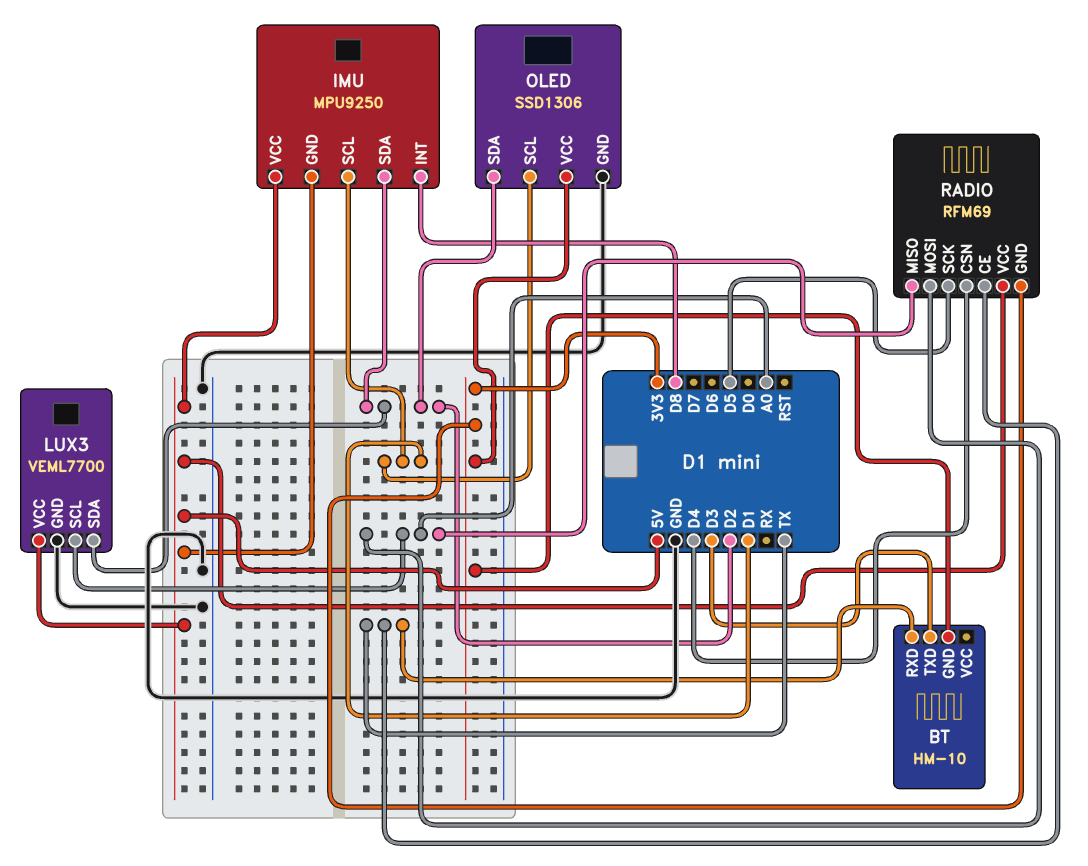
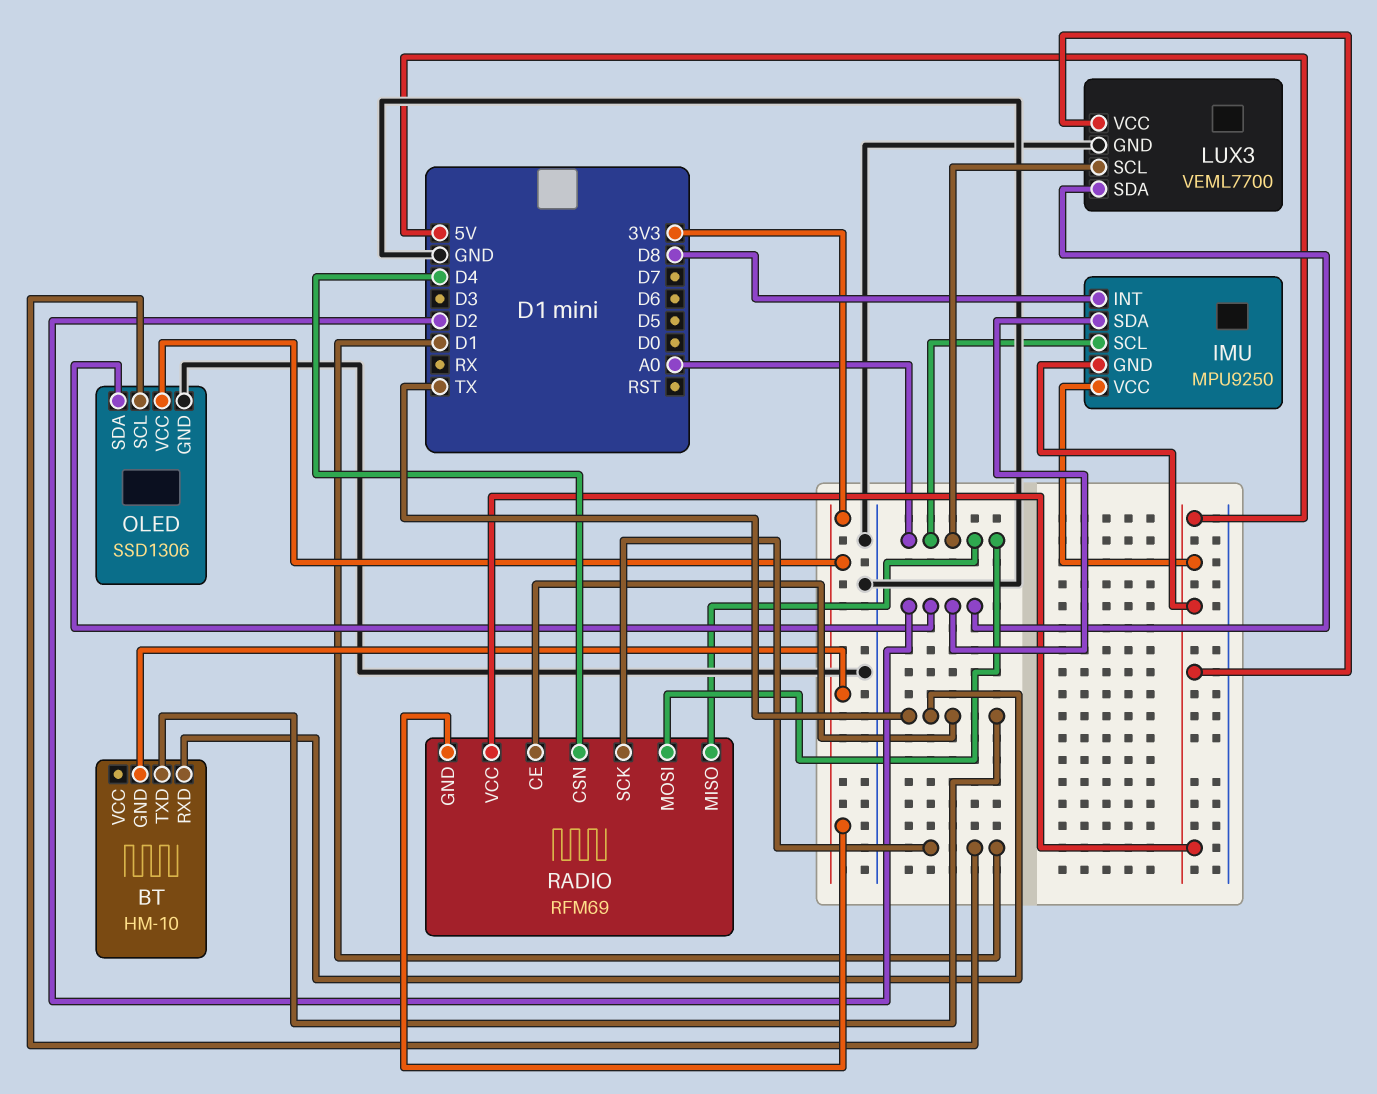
BT pin TXD: D3 -> TX
IMU pin SCL: D1 -> A0
RADIO pin SCK: D5 -> D1

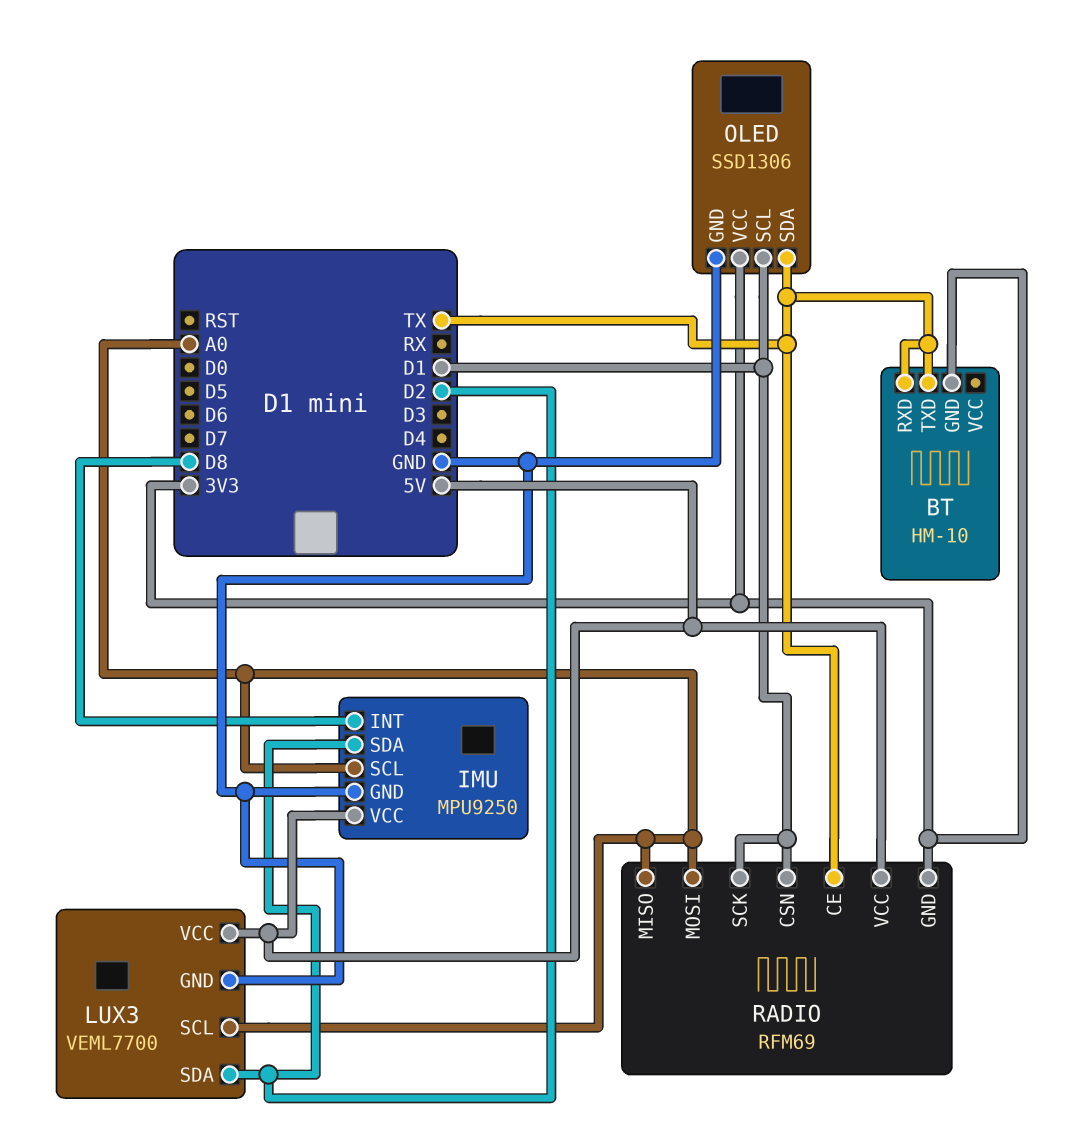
IMU pin GND: 5V -> GND
OLED pin SDA: D2 -> TX
RADIO pin CSN: D4 -> D1

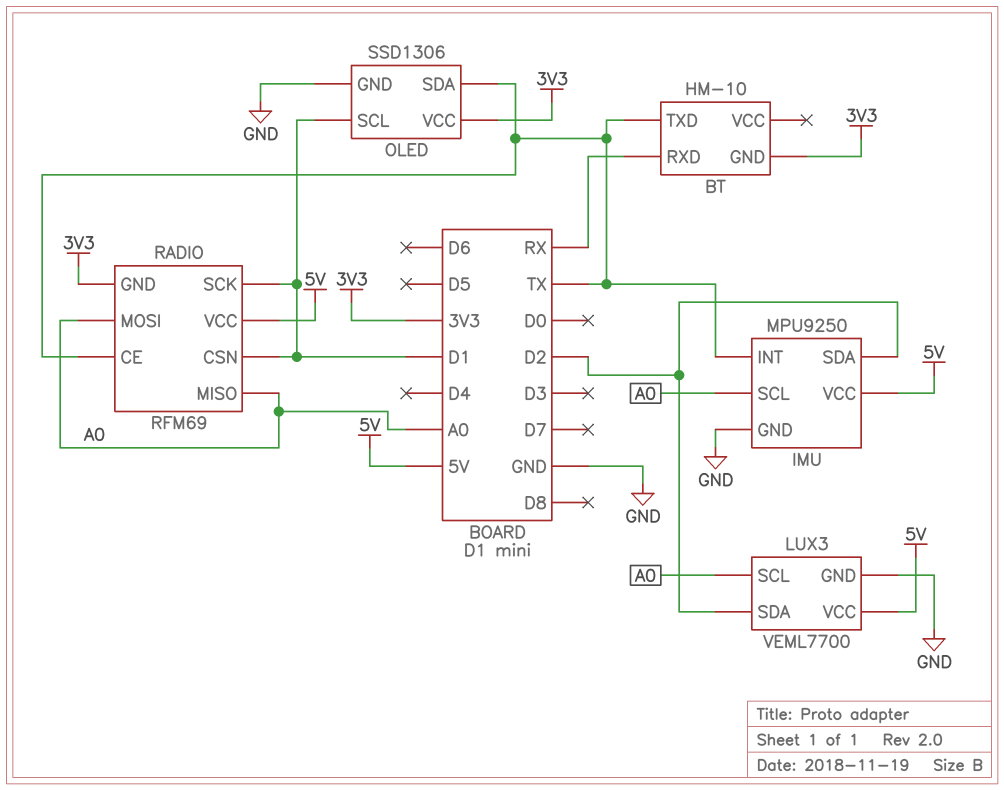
BT pin RXD: TX -> RX
IMU pin INT: D8 -> TX

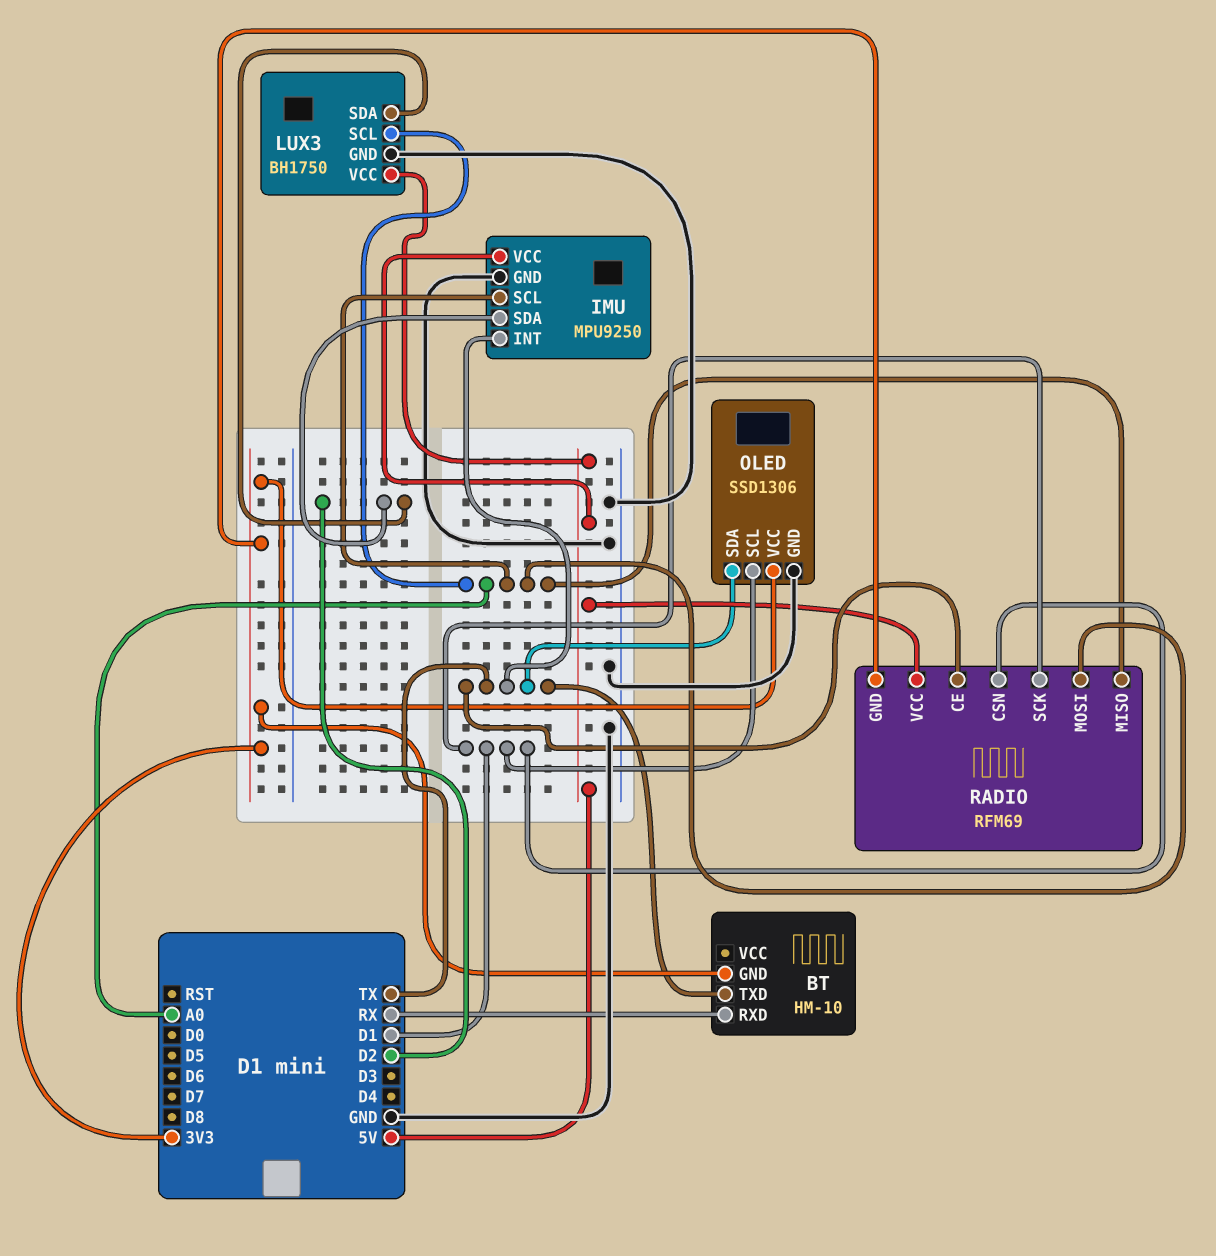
LUX3: VEML7700 -> BH1750

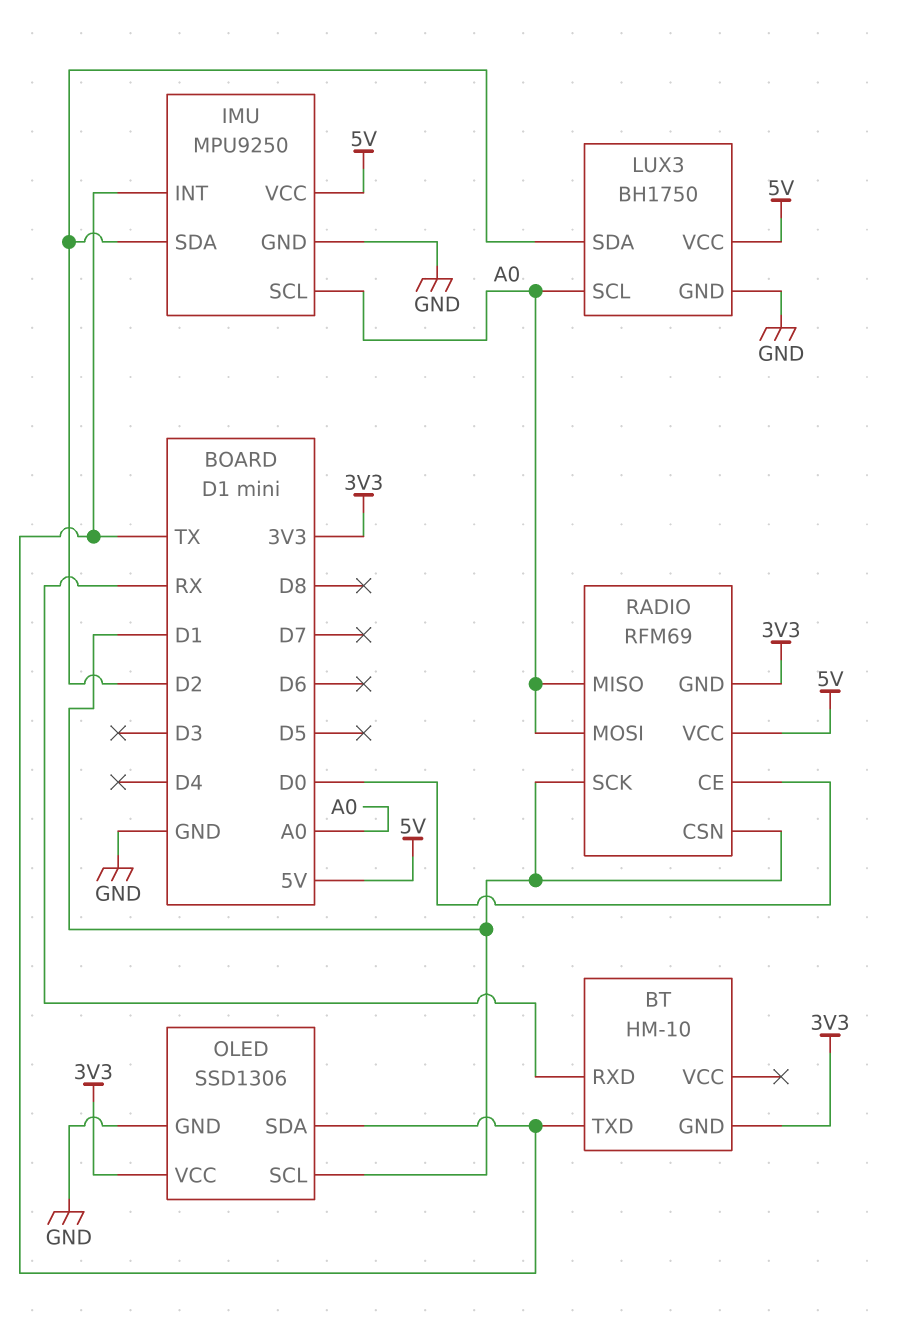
RADIO pin CE: TX -> D0

